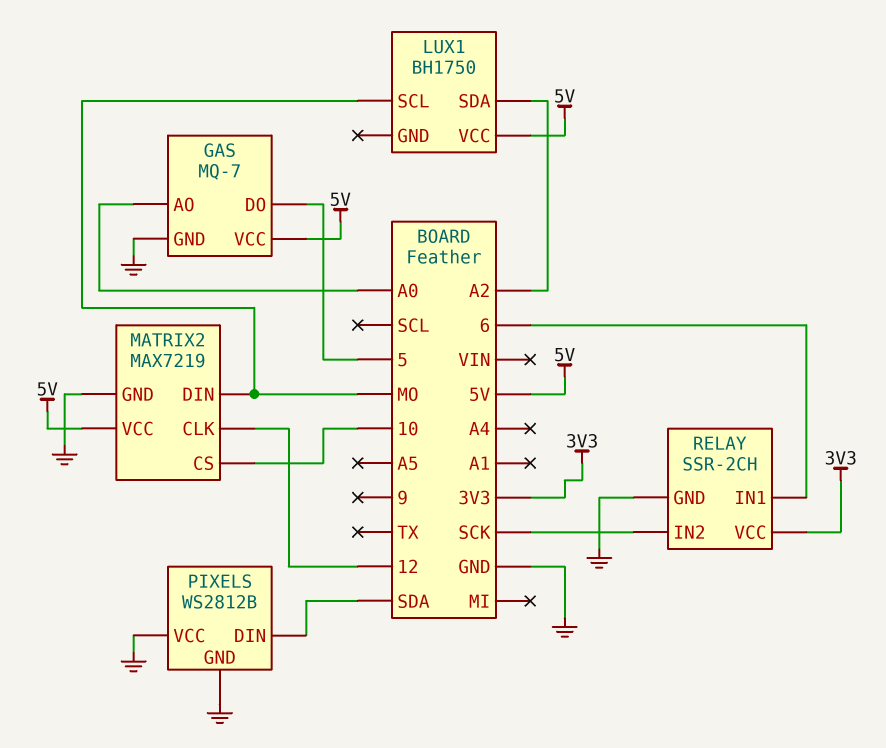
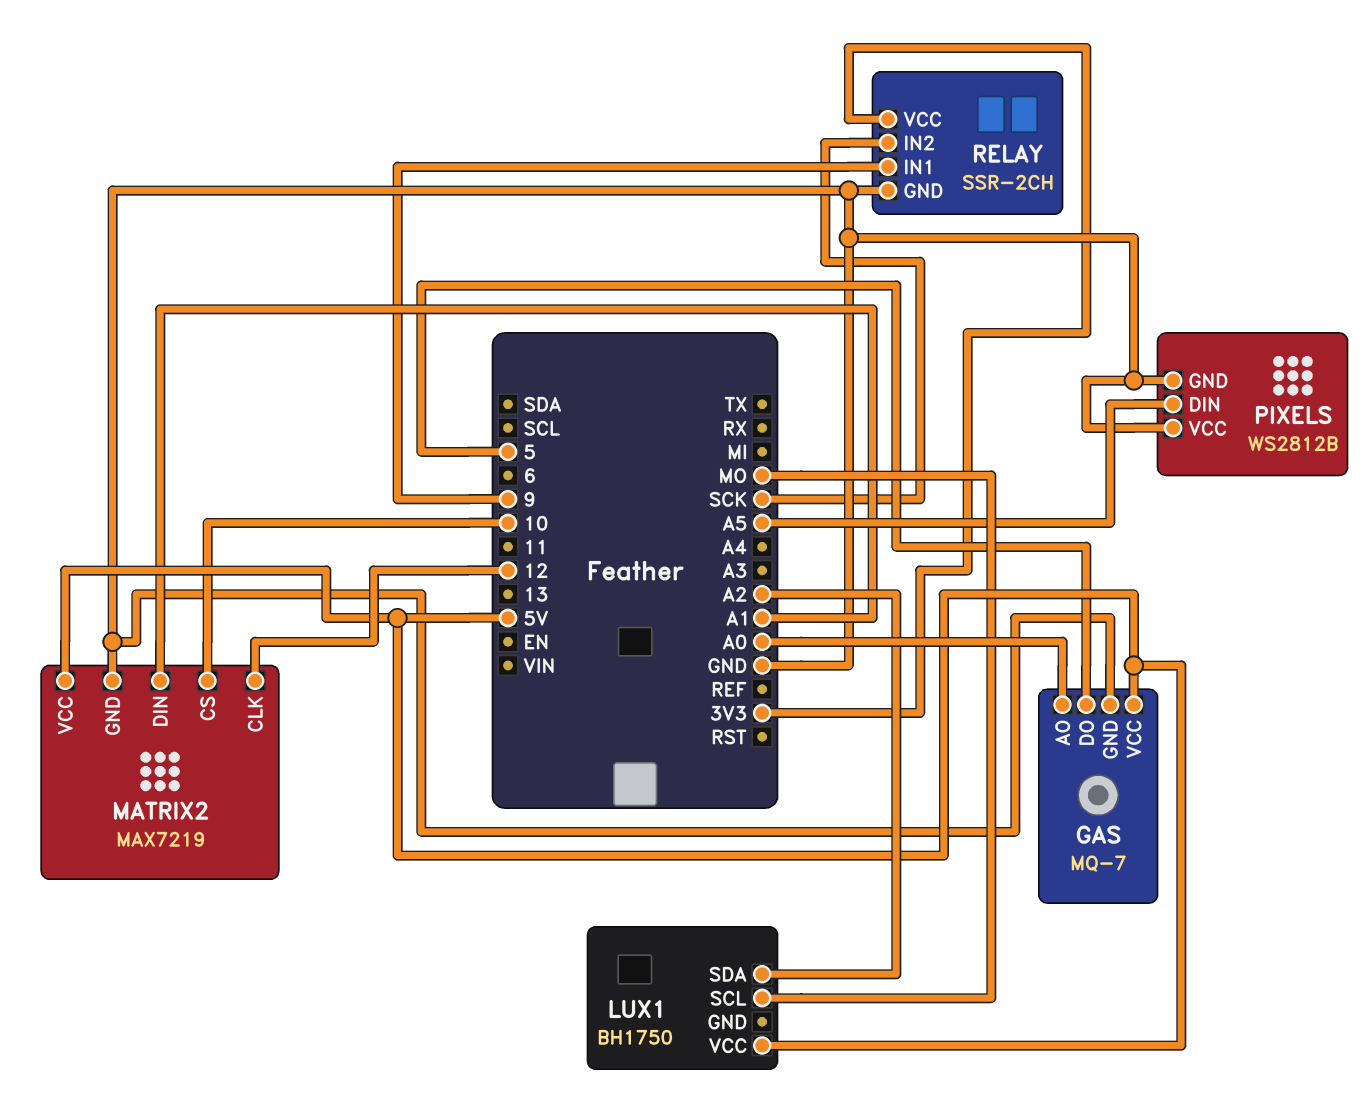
MATRIX2 pin DIN: MO -> A1
PIXELS pin DIN: SDA -> A5
RELAY pin IN1: 6 -> 9

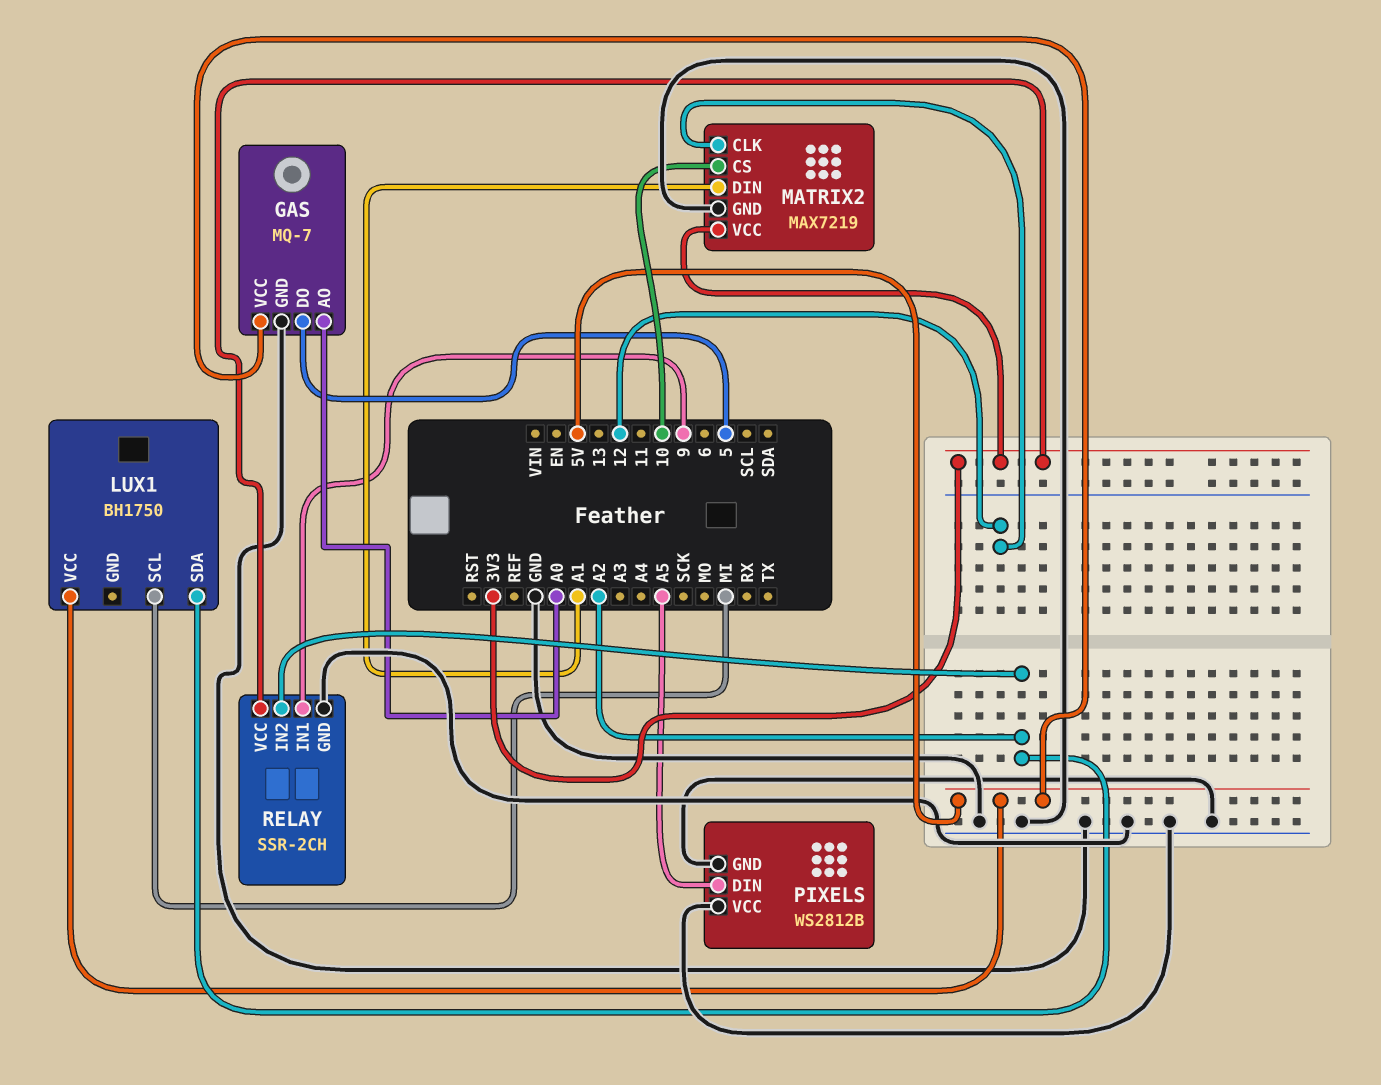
LUX1 pin SCL: MO -> MI
MATRIX2 pin VCC: 5V -> 3V3
RELAY pin IN2: SCK -> A2

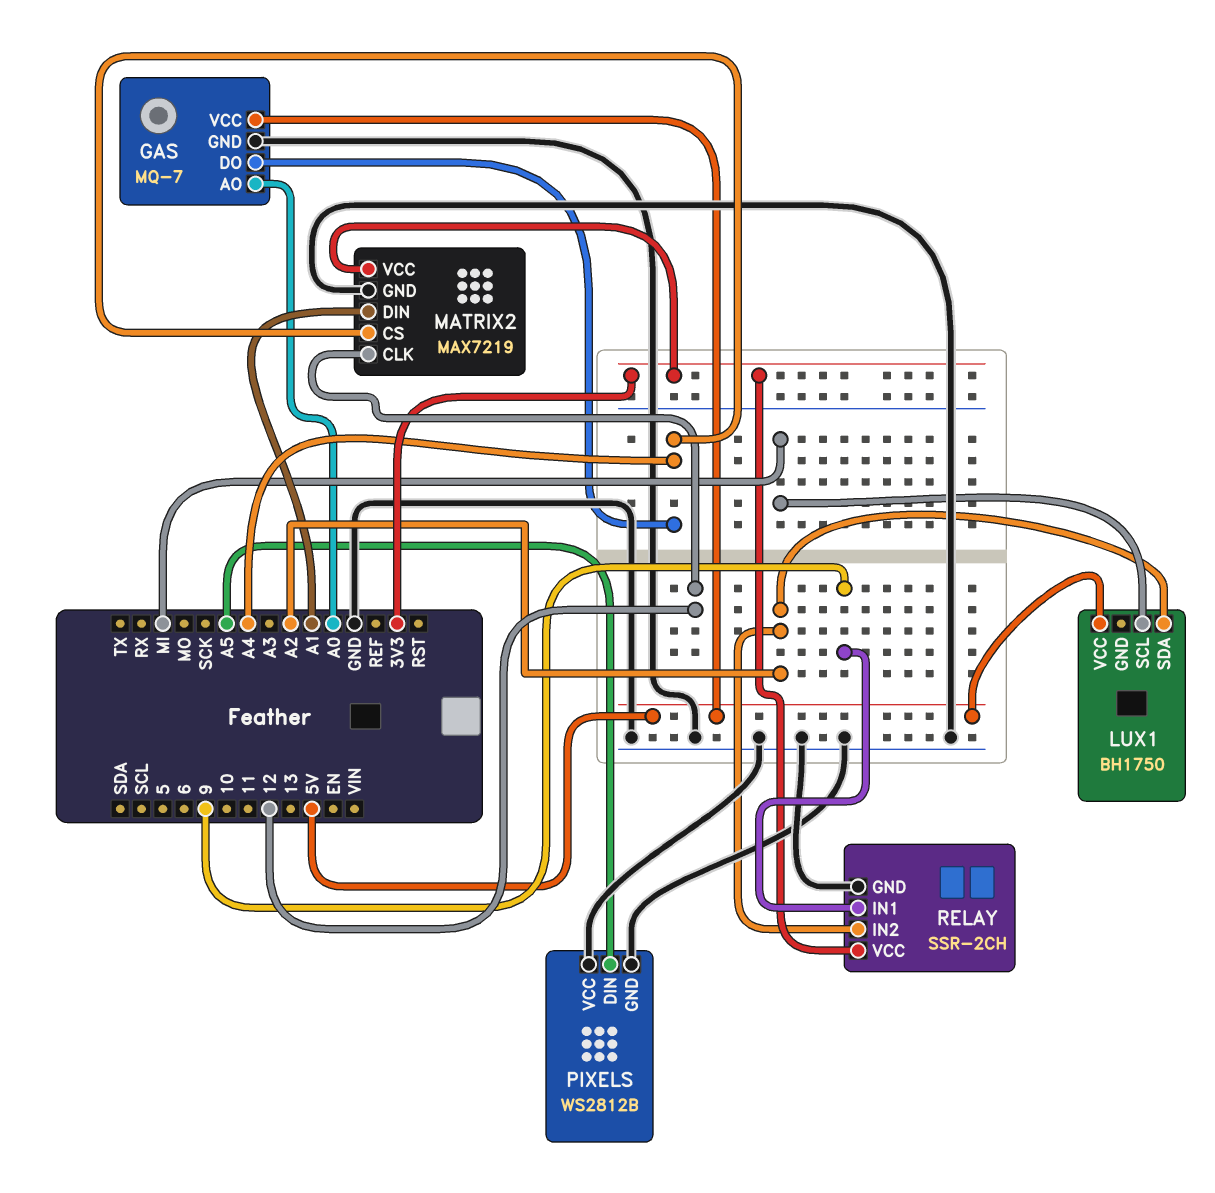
GAS pin DO: 5 -> A4
MATRIX2 pin CS: 10 -> A4

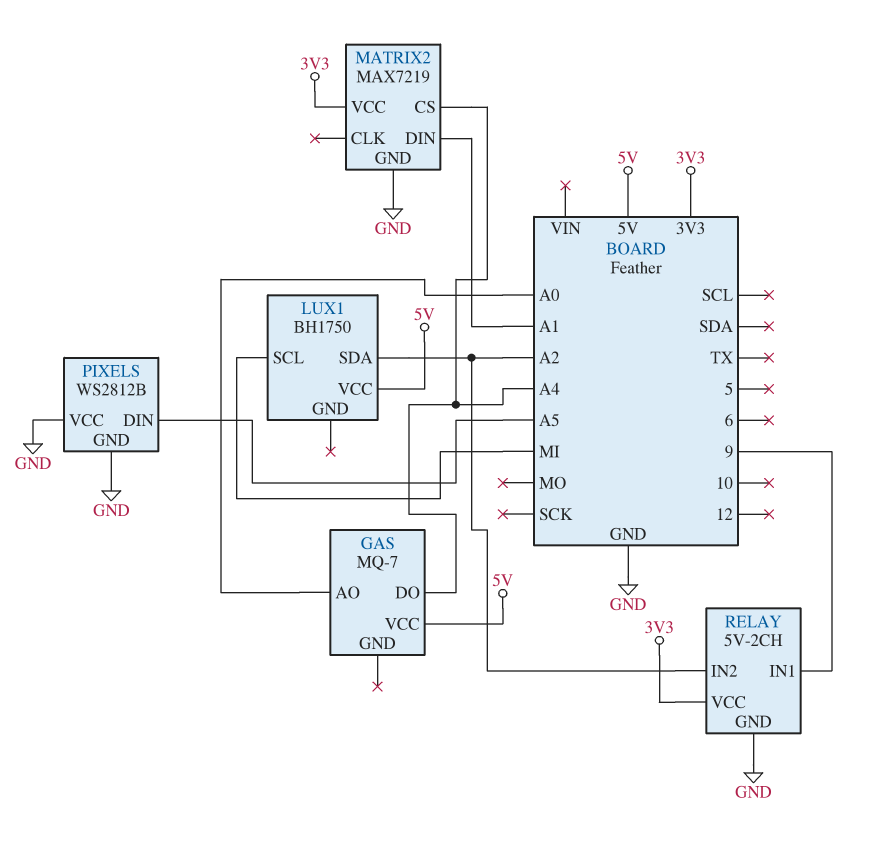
GAS pin GND: GND -> none
MATRIX2 pin CLK: 12 -> none
RELAY: SSR-2CH -> 5V-2CH

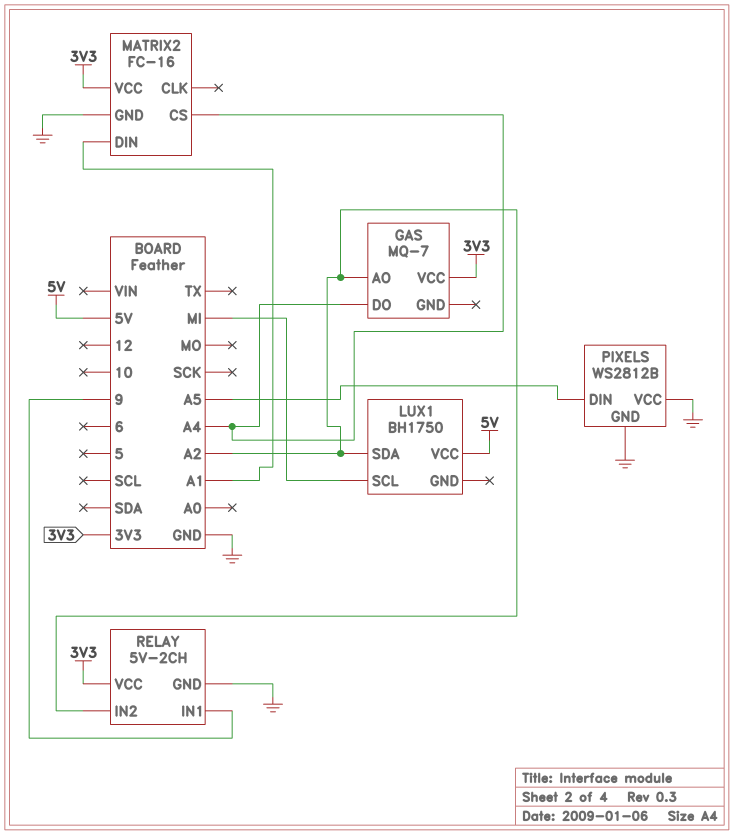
GAS pin AO: A0 -> A2
GAS pin VCC: 5V -> 3V3
MATRIX2: MAX7219 -> FC-16

